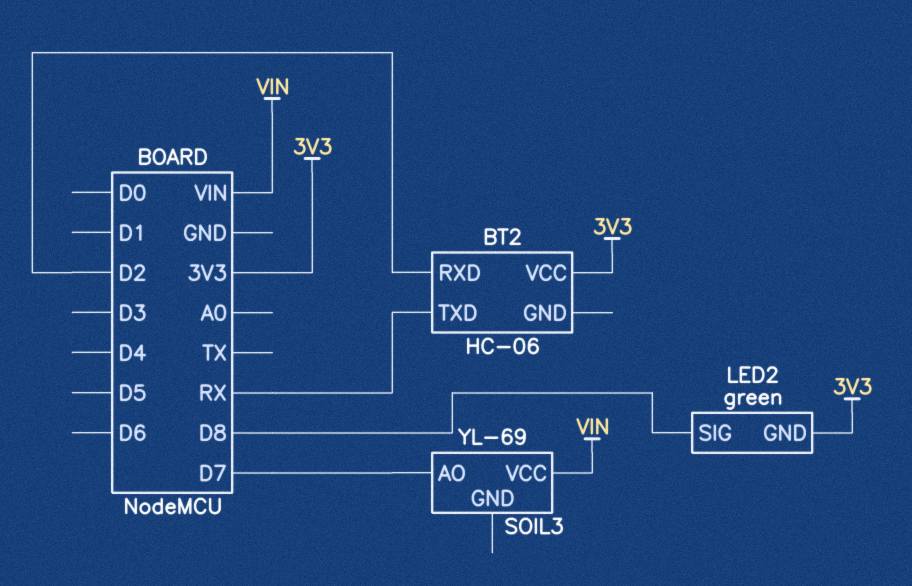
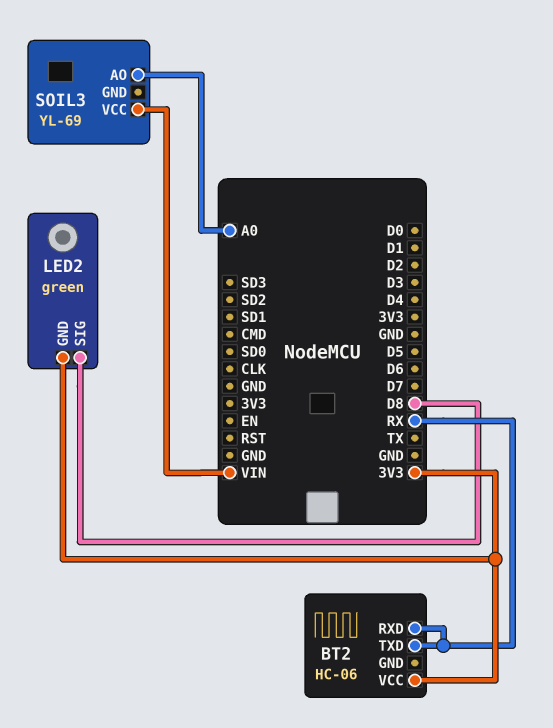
BT2 pin RXD: D2 -> RX
SOIL3 pin AO: D7 -> A0

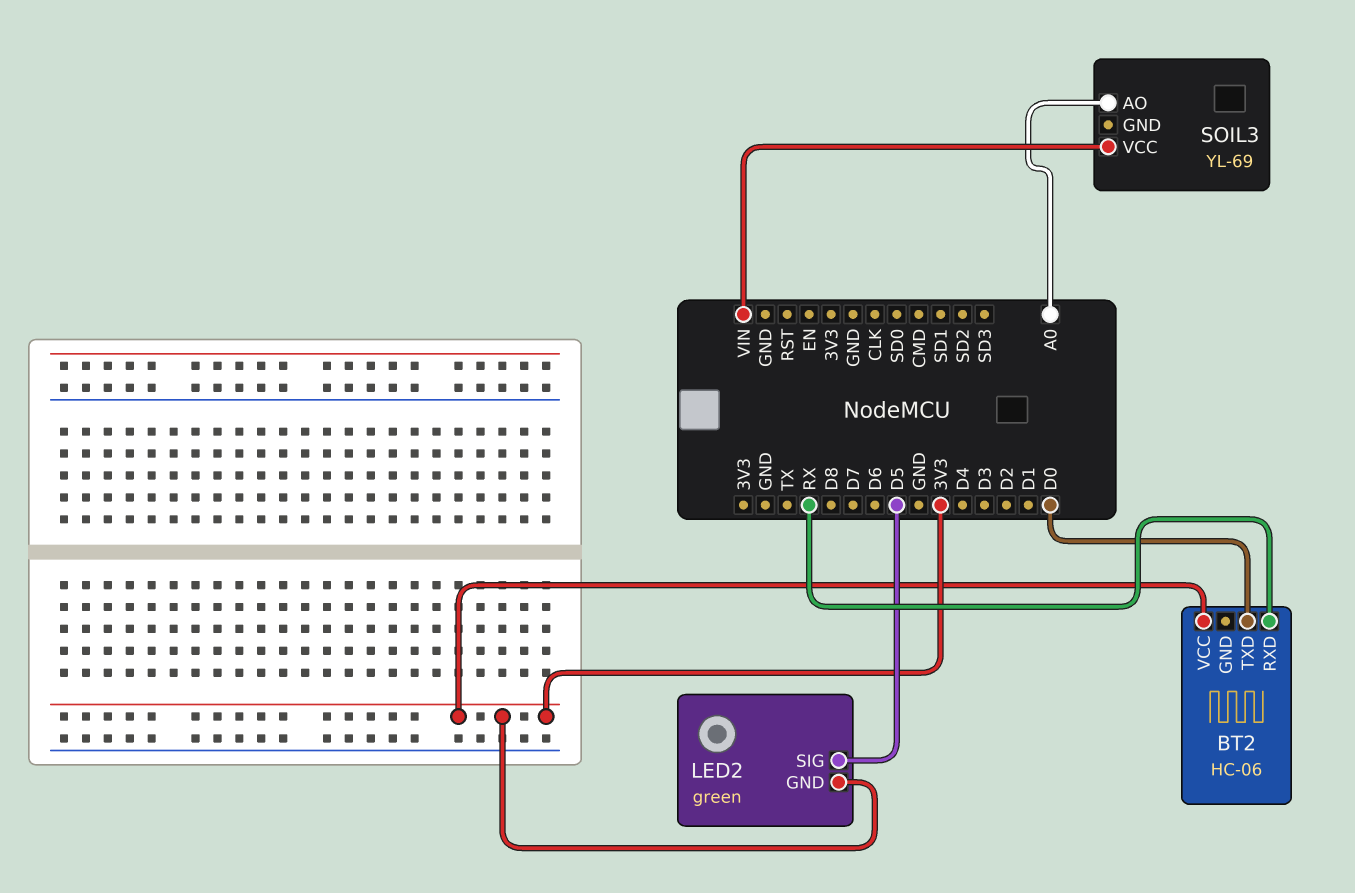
BT2 pin TXD: RX -> D0
LED2 pin SIG: D8 -> D5

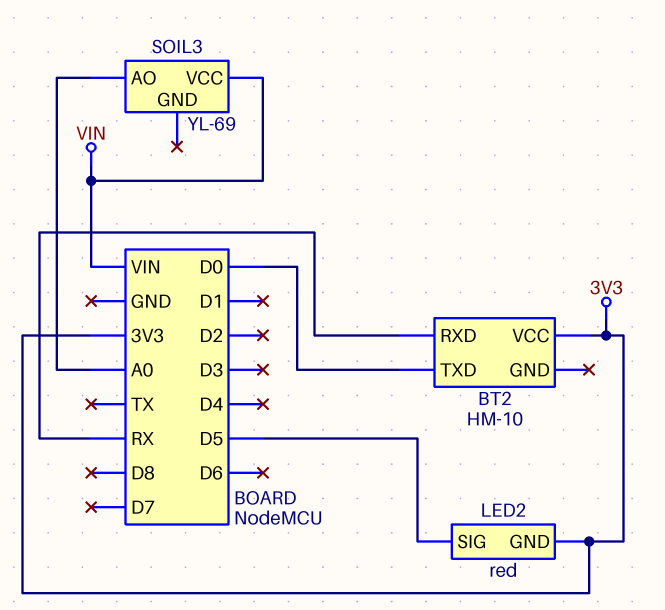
BT2: HC-06 -> HM-10
LED2: green -> red

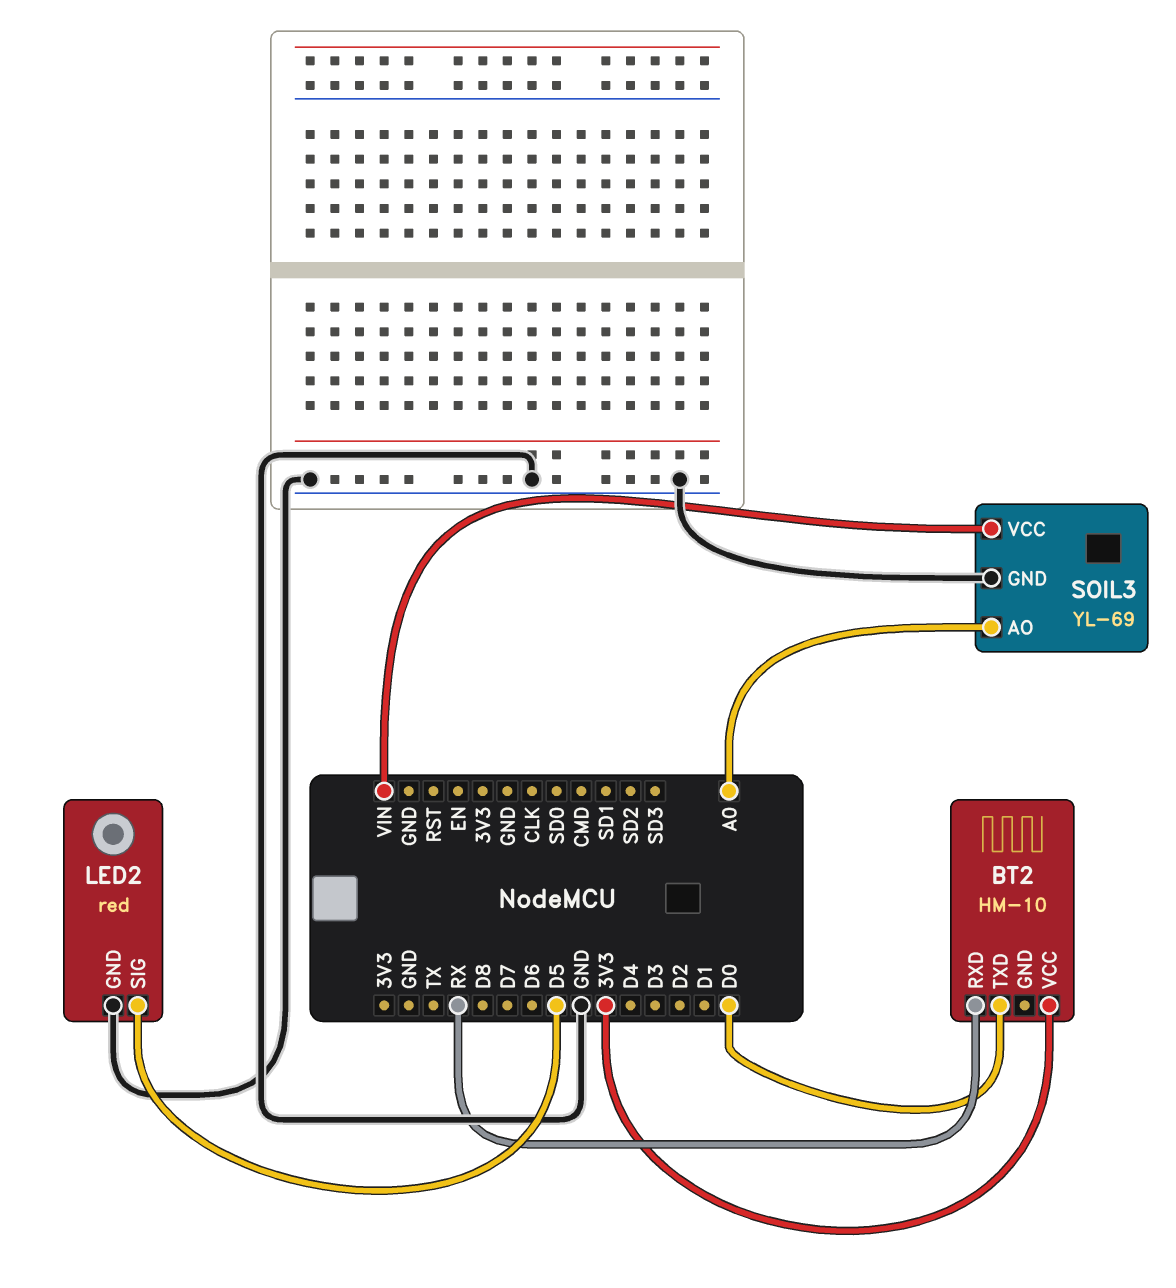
LED2 pin GND: 3V3 -> GND
SOIL3 pin GND: none -> GND

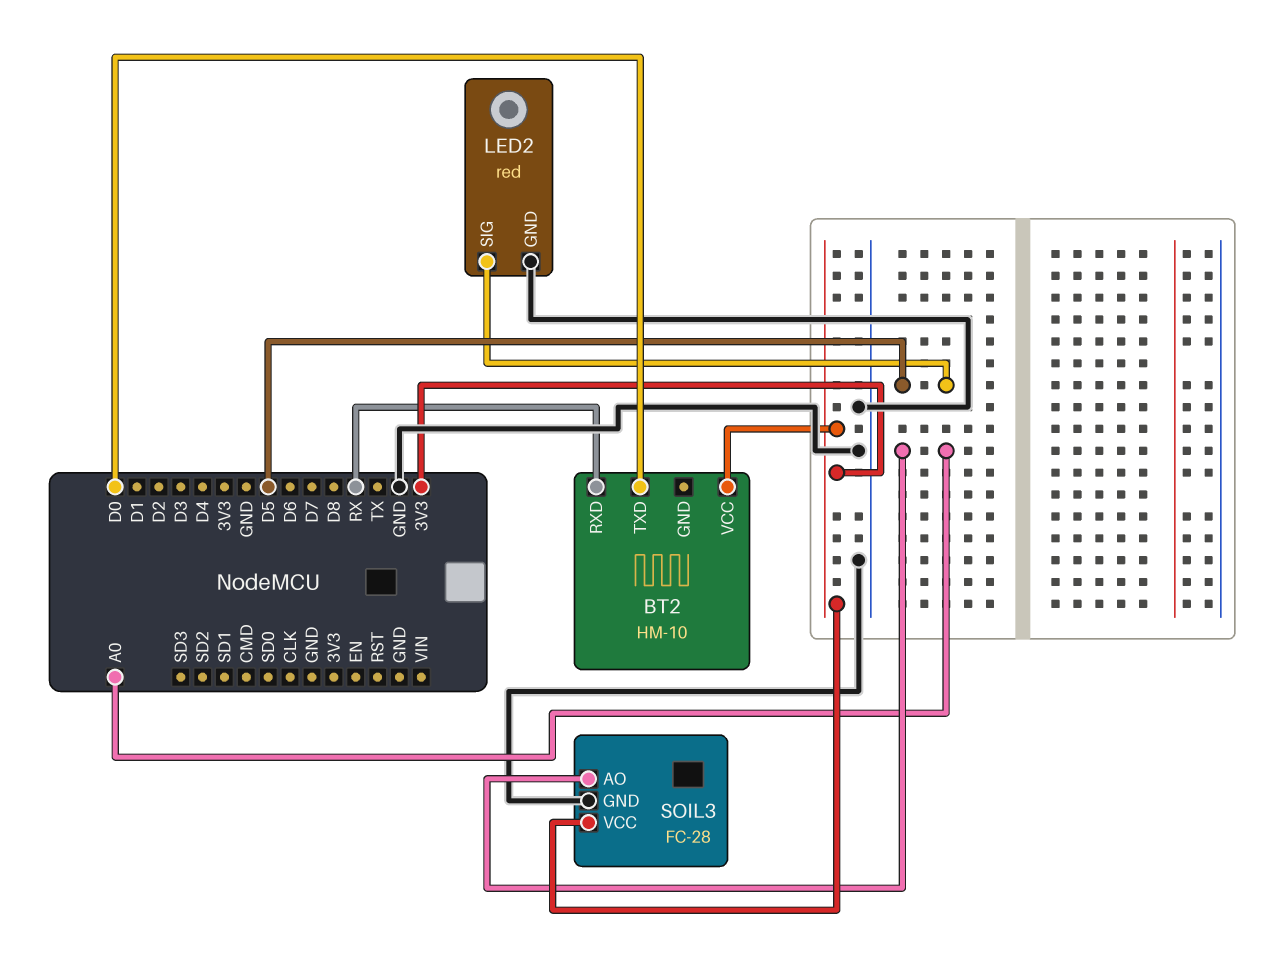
SOIL3: YL-69 -> FC-28
SOIL3 pin VCC: VIN -> 3V3

